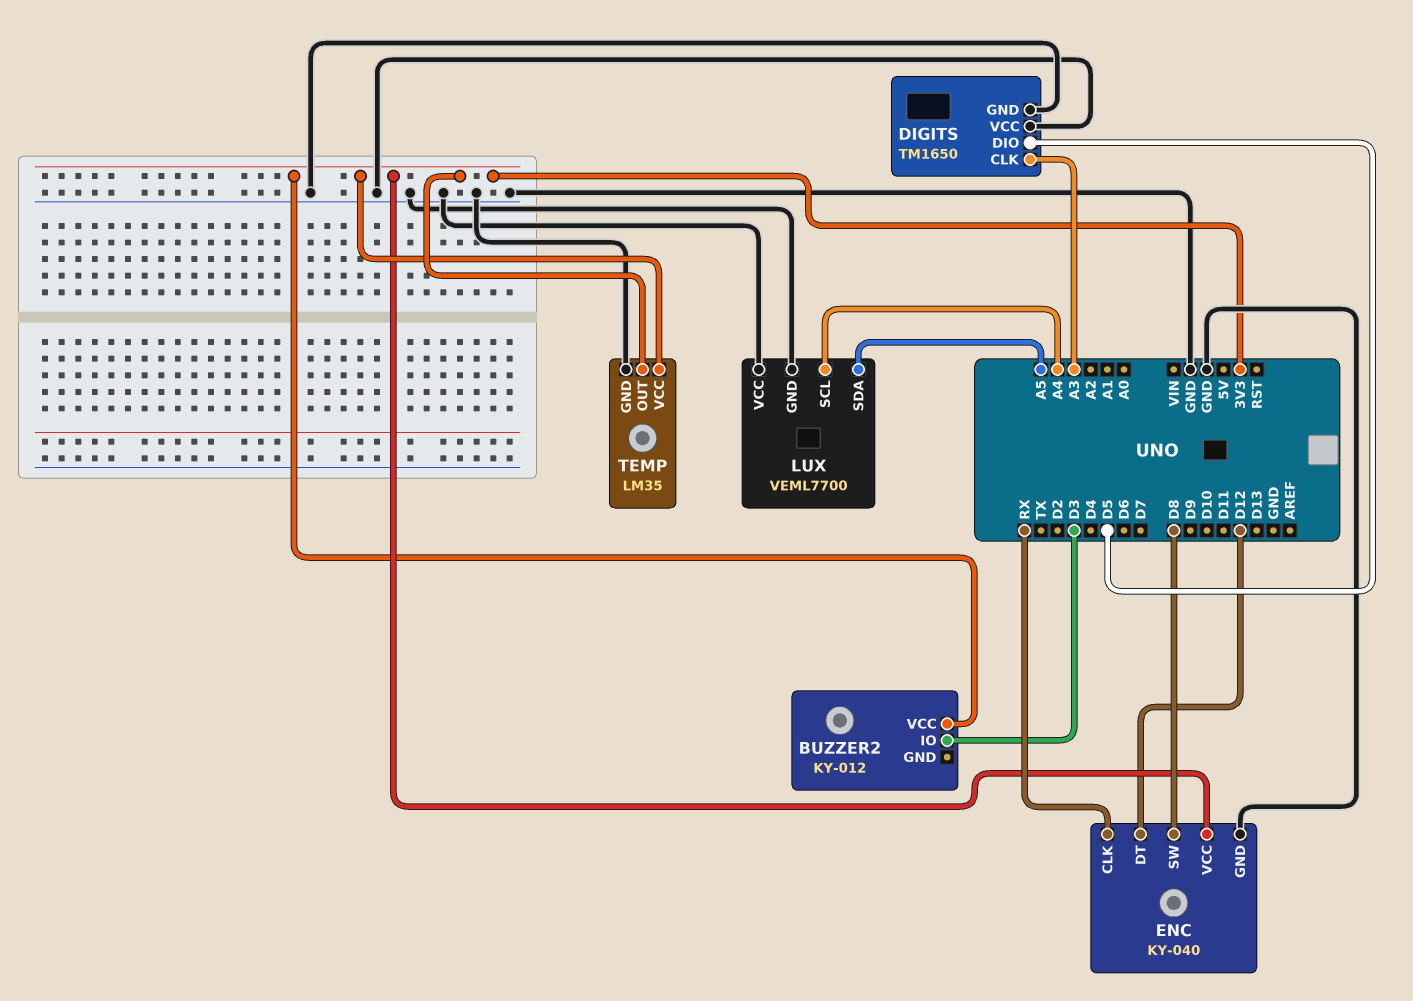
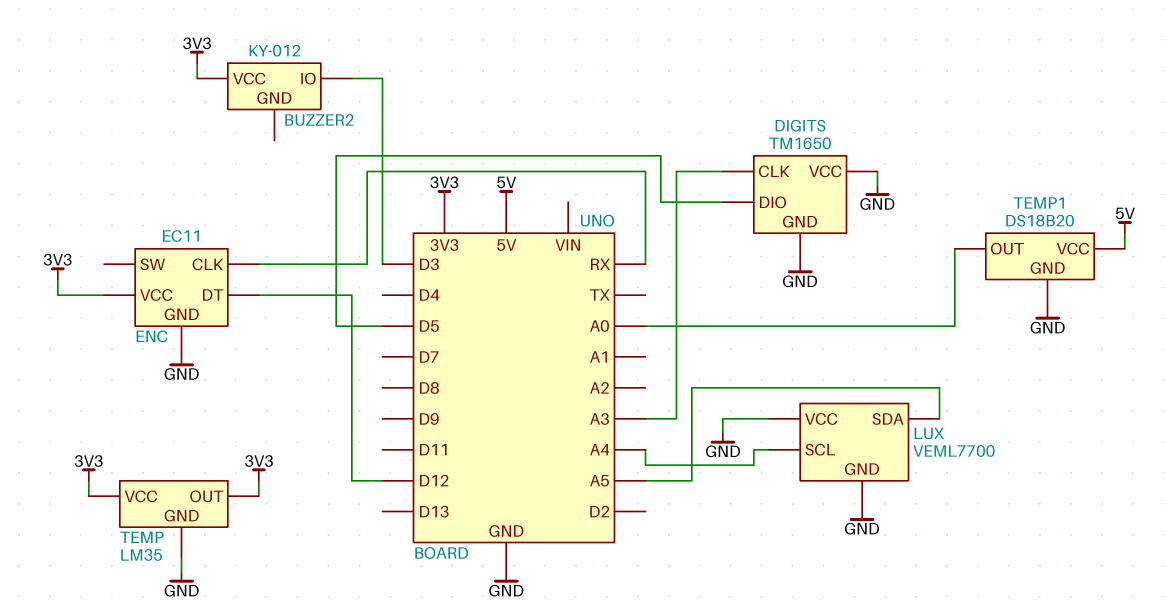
ENC: KY-040 -> EC11
ENC pin SW: D8 -> none
TEMP1: none -> DS18B20
TEMP1 pin GND: none -> GND
TEMP1 pin OUT: none -> A0
TEMP1 pin VCC: none -> 5V

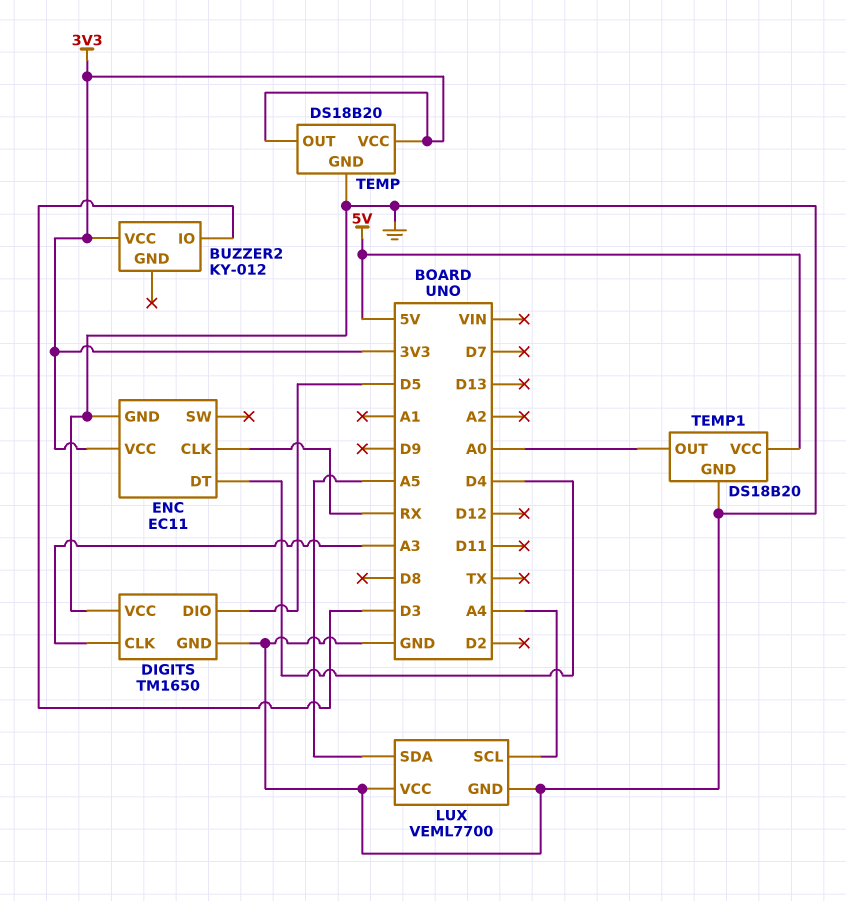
ENC pin DT: D12 -> D4
TEMP: LM35 -> DS18B20

